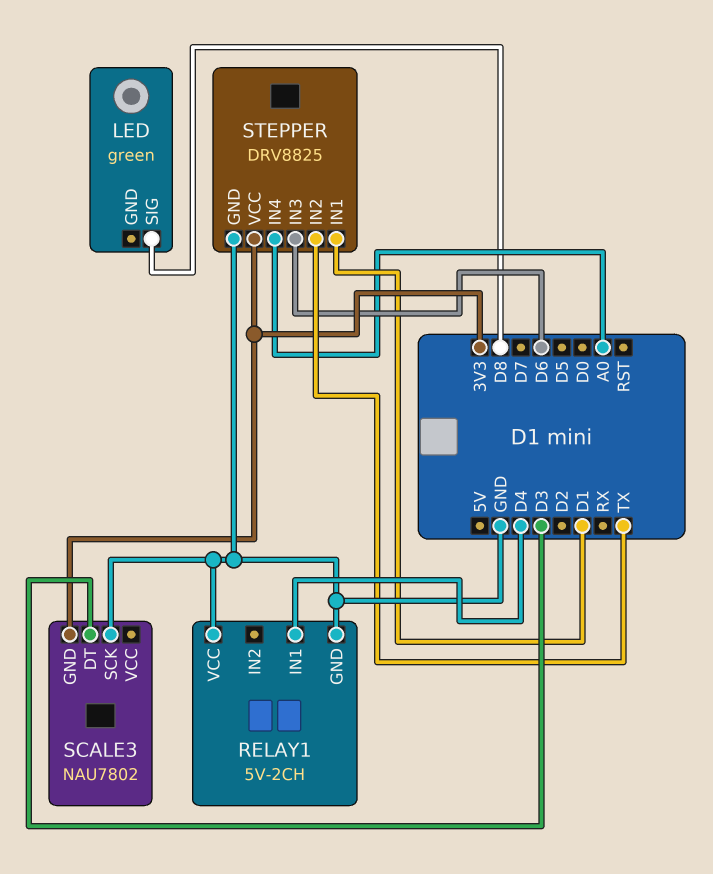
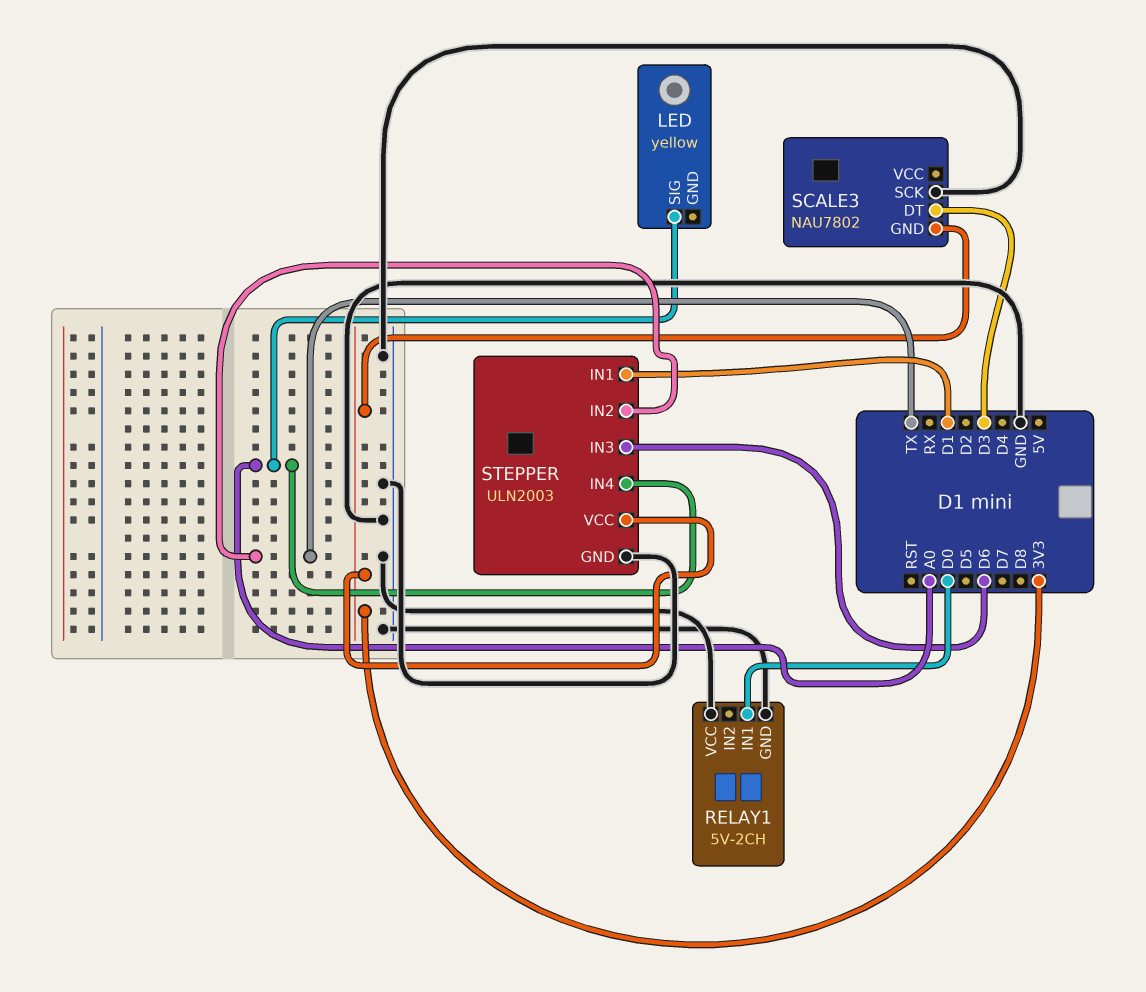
LED: green -> yellow
LED pin SIG: D8 -> A0
RELAY1 pin IN1: D4 -> D0
STEPPER: DRV8825 -> ULN2003

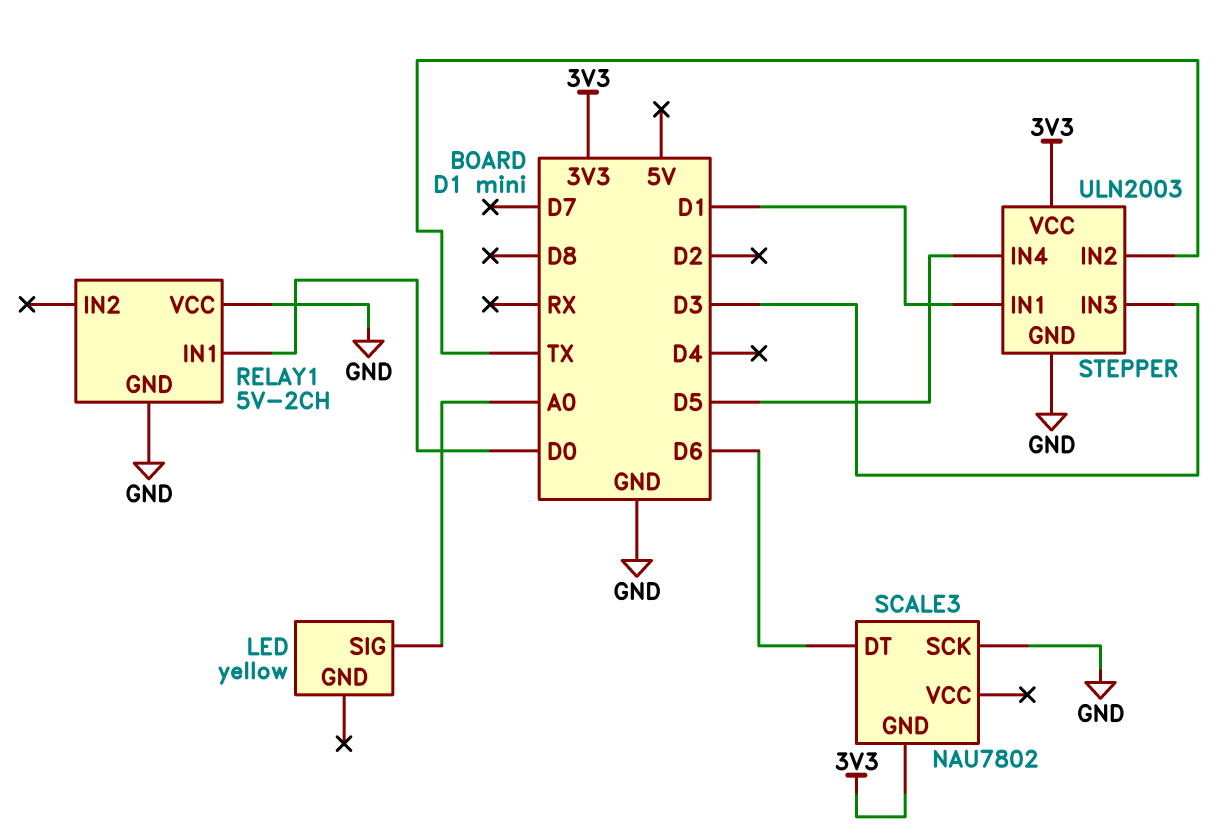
SCALE3 pin DT: D3 -> D6
STEPPER pin IN3: D6 -> D3
STEPPER pin IN4: A0 -> D5

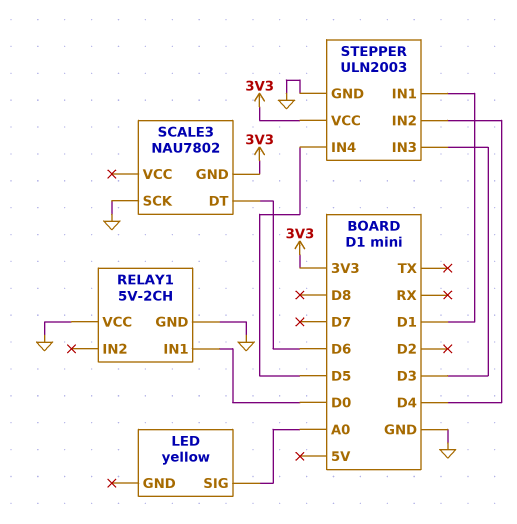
STEPPER pin IN2: TX -> D4

